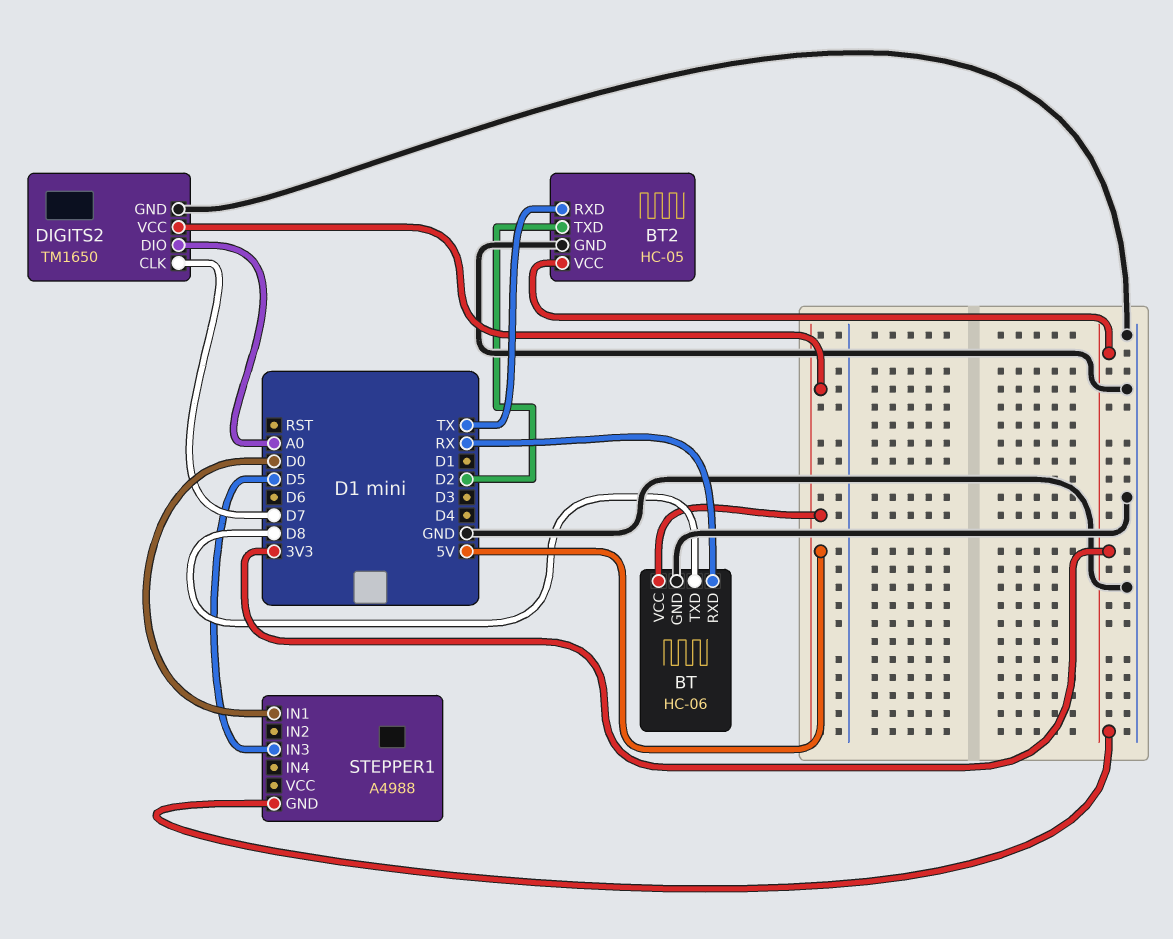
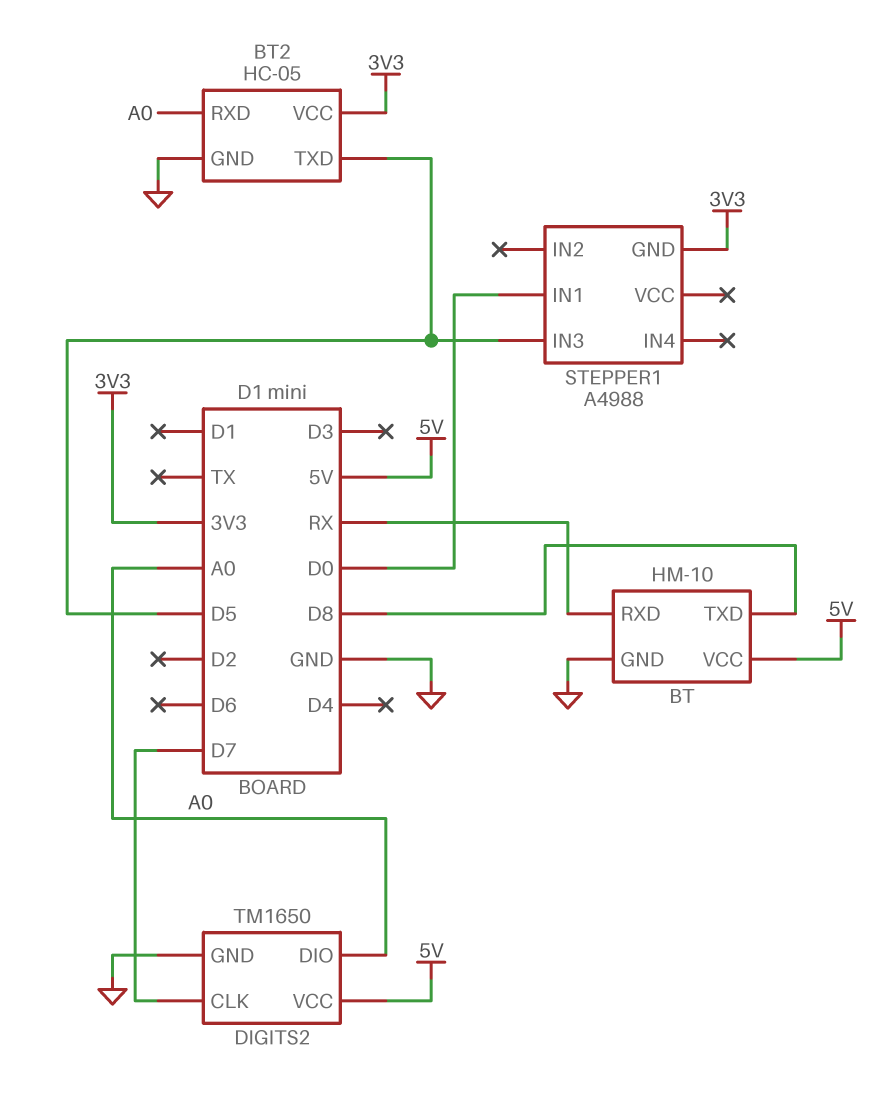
BT: HC-06 -> HM-10
BT2 pin RXD: TX -> A0
BT2 pin TXD: D2 -> D5

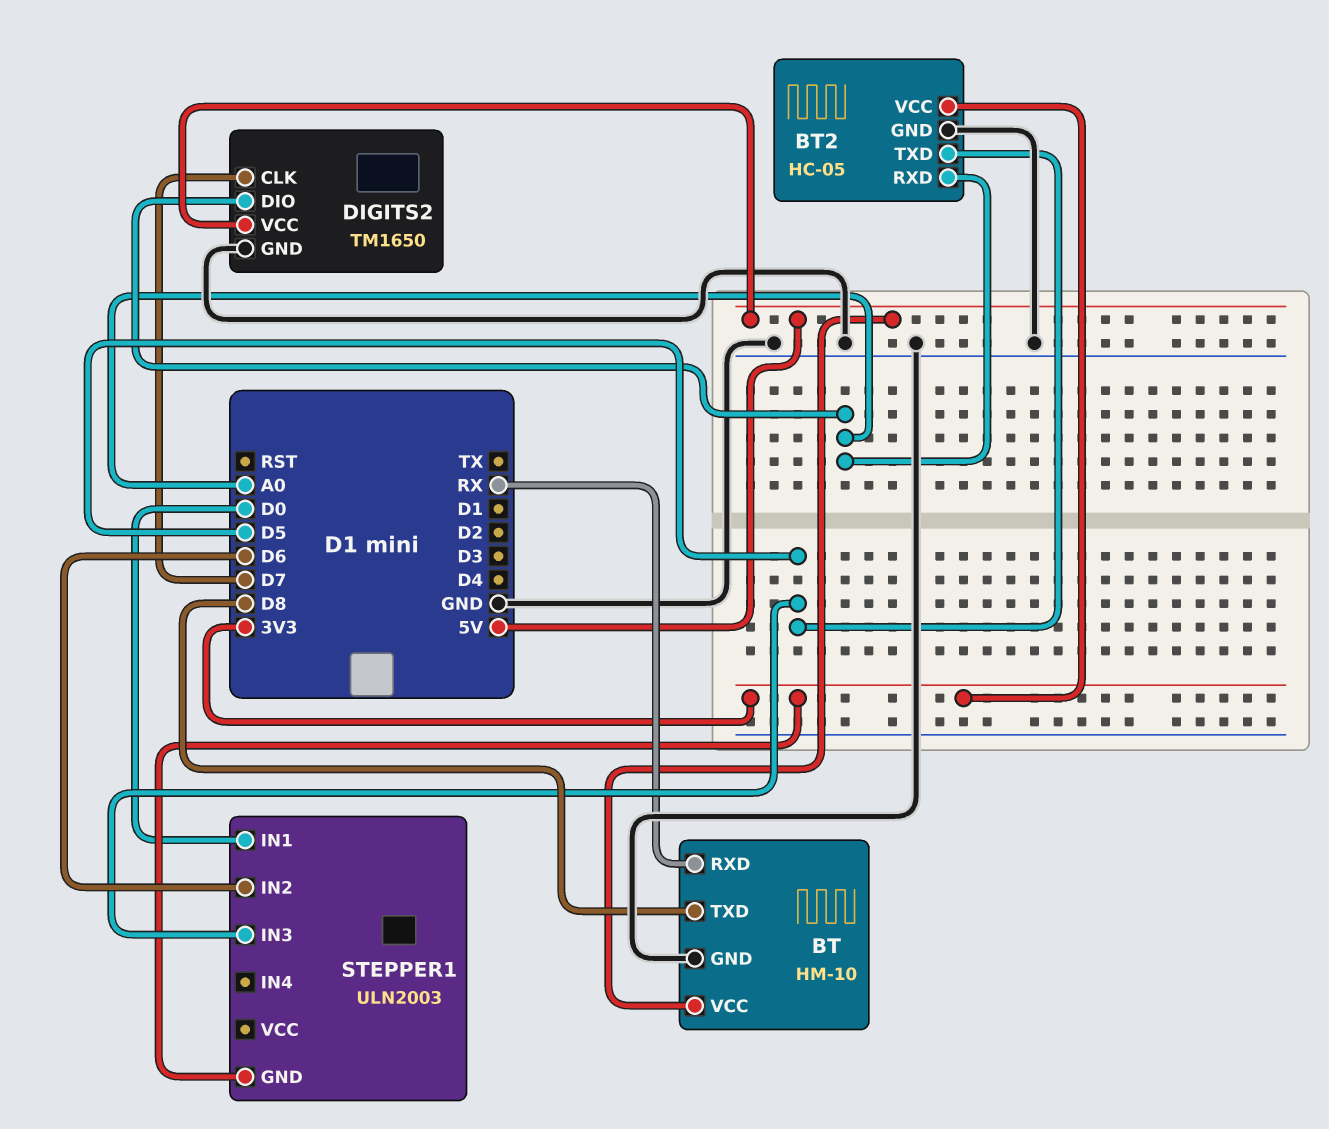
STEPPER1: A4988 -> ULN2003
STEPPER1 pin IN2: none -> D6

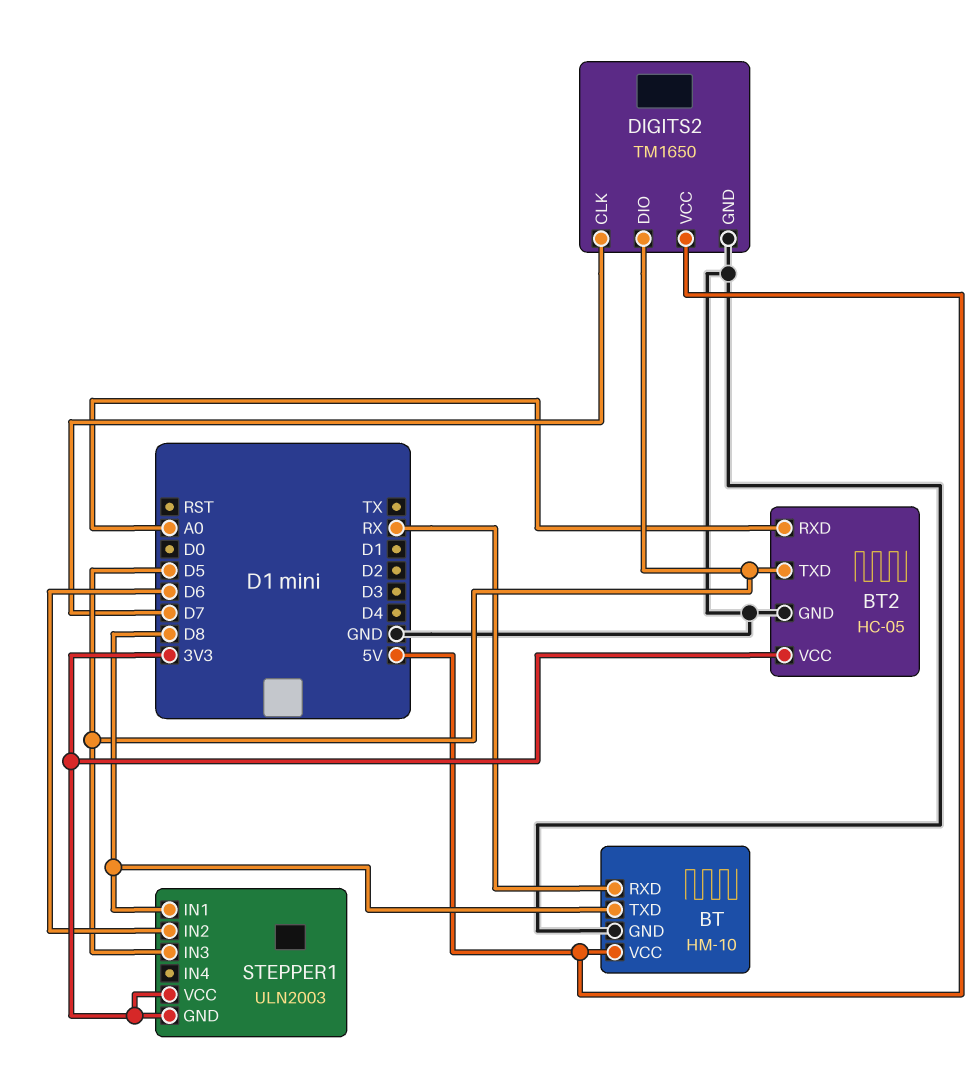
DIGITS2 pin DIO: A0 -> D5
STEPPER1 pin IN1: D0 -> D8
STEPPER1 pin VCC: none -> 3V3

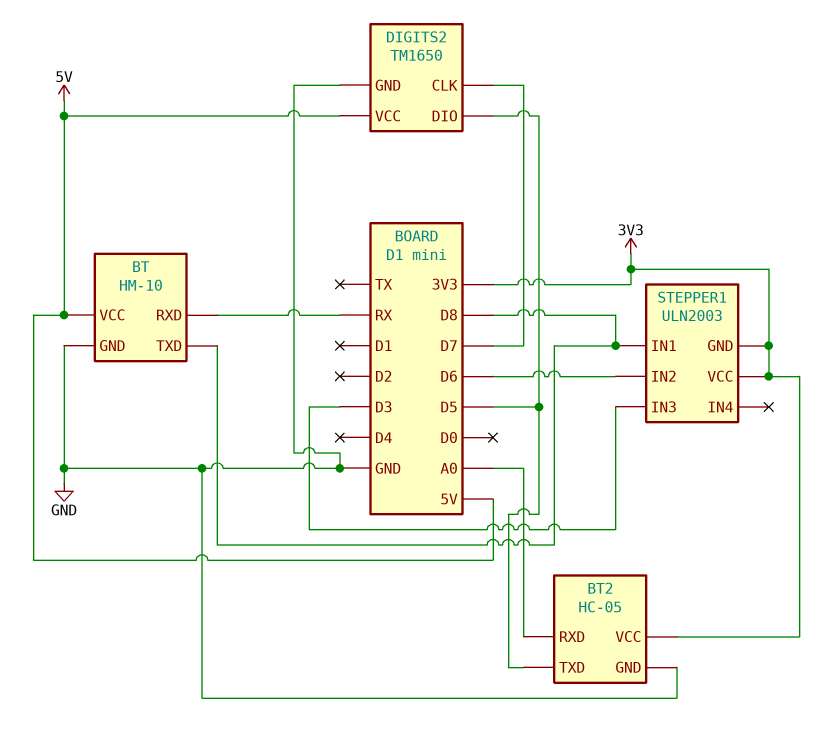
STEPPER1 pin IN3: D5 -> D3

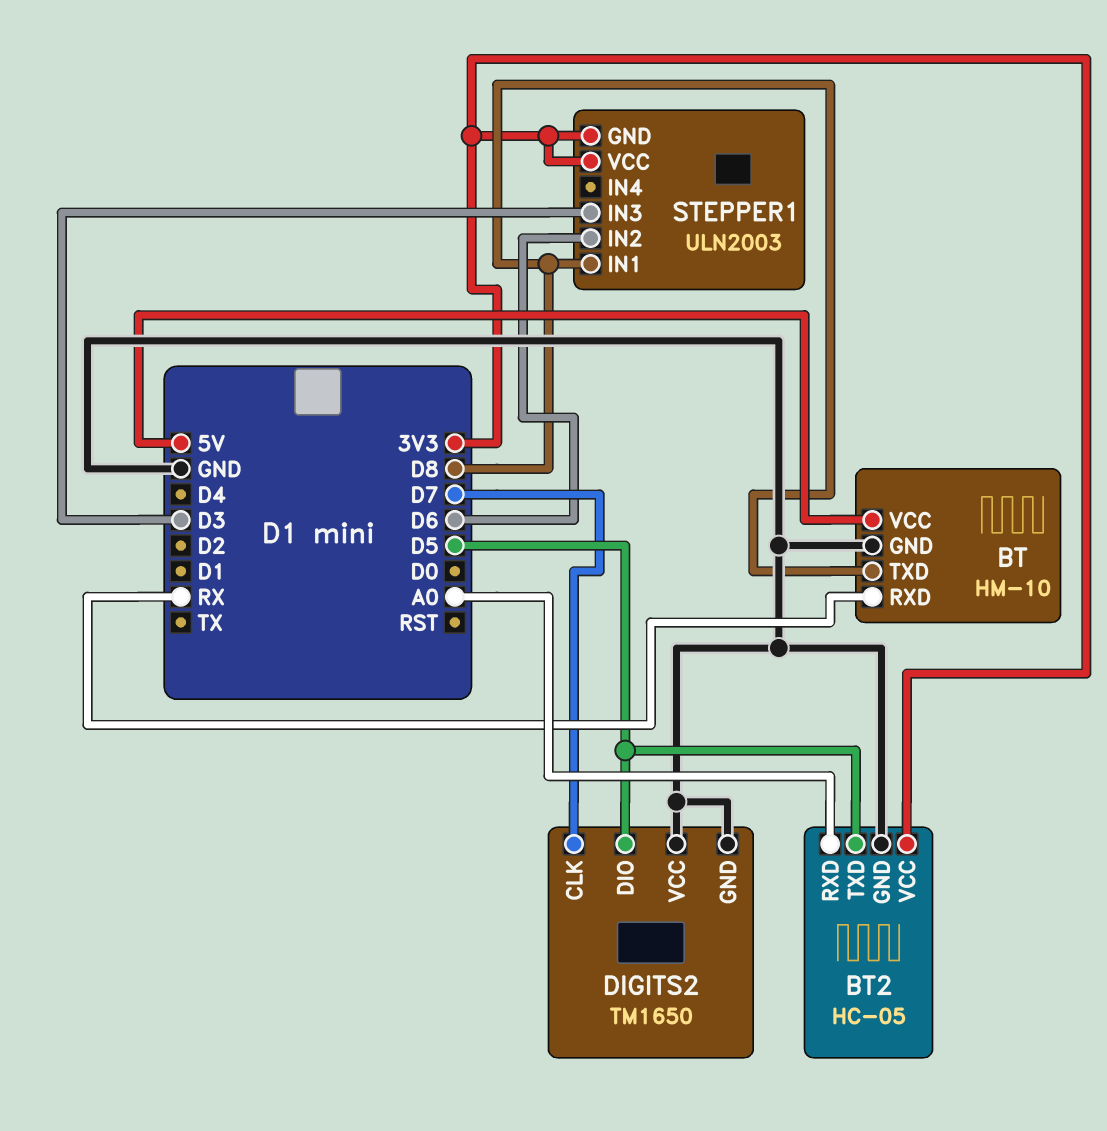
DIGITS2 pin VCC: 5V -> GND

